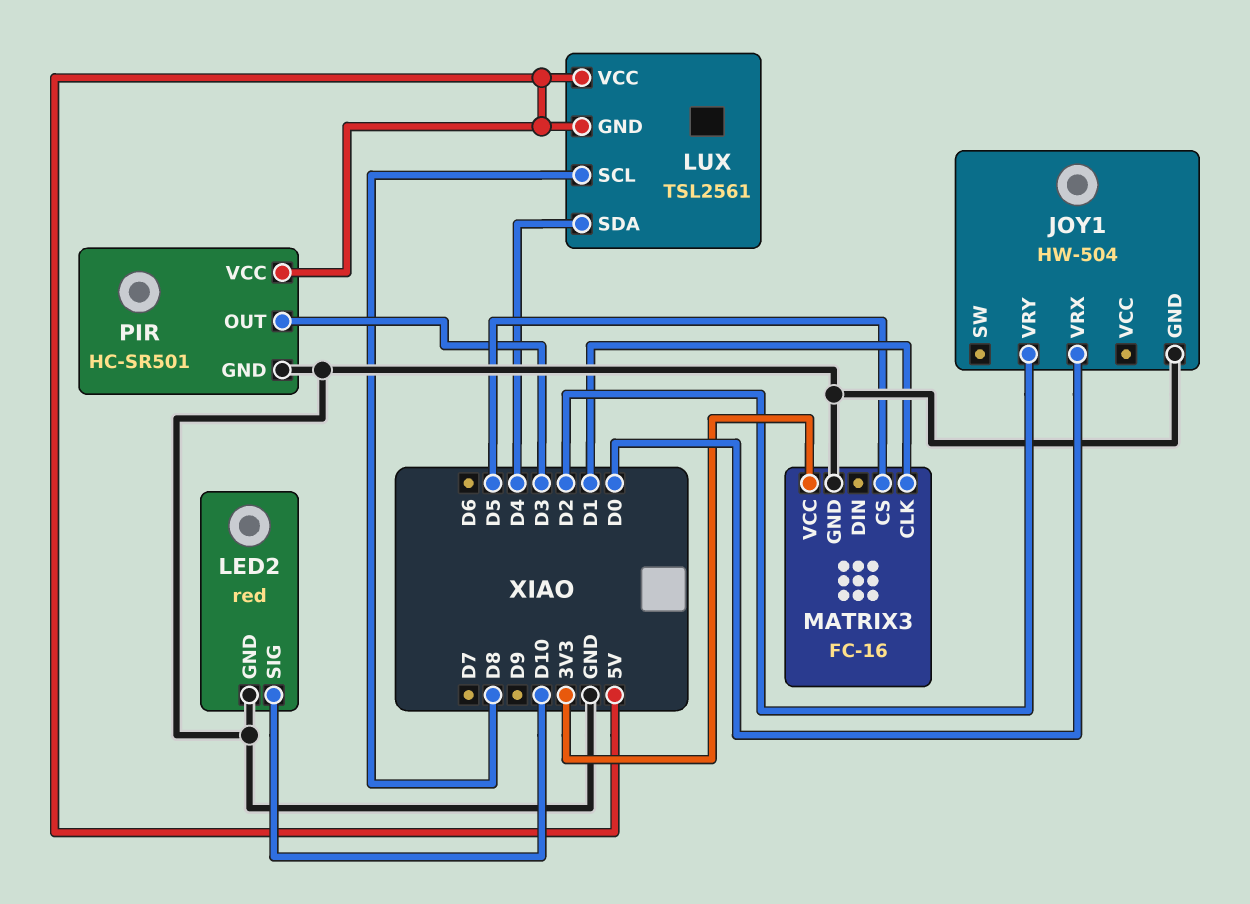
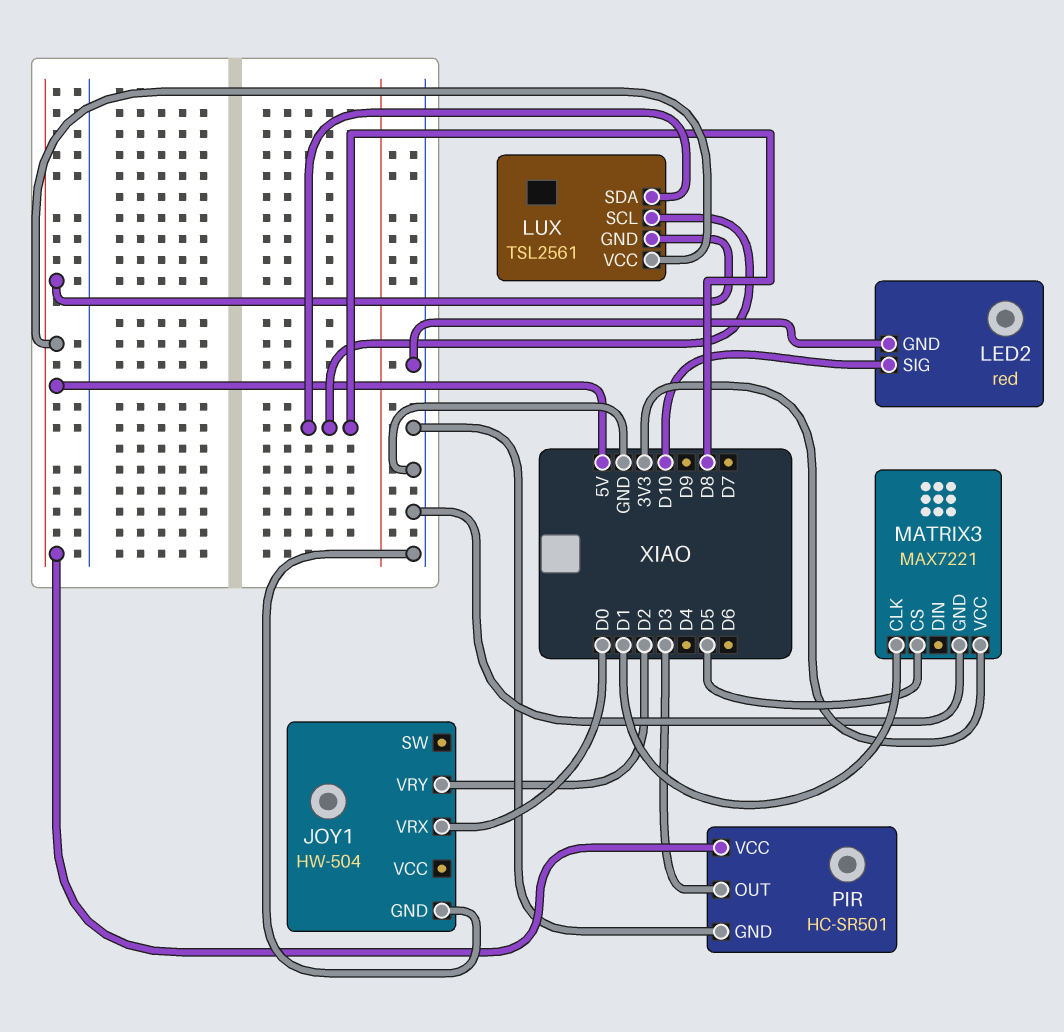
LUX pin SDA: D4 -> D8
MATRIX3: FC-16 -> MAX7221

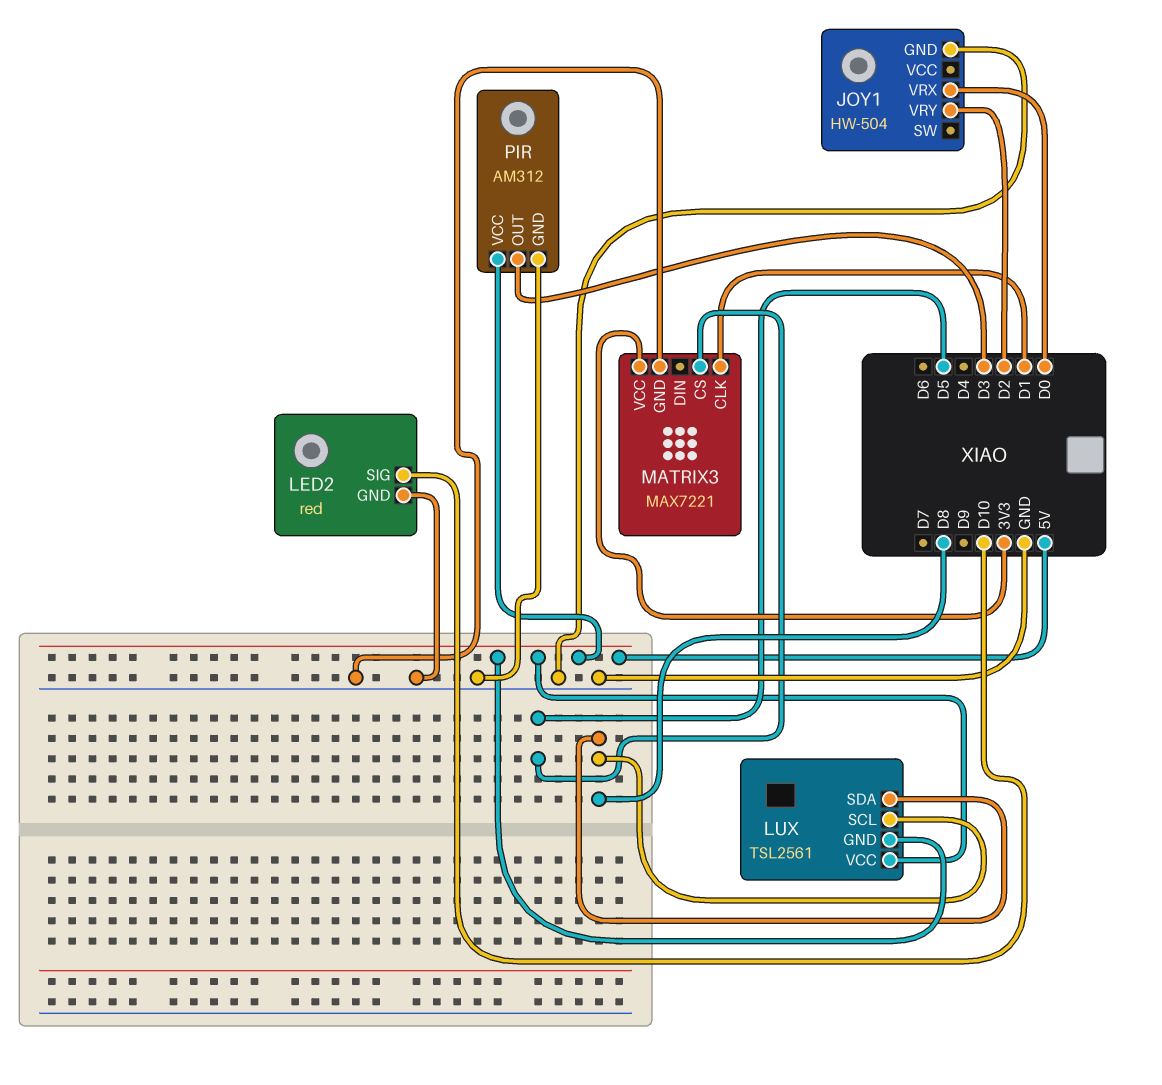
PIR: HC-SR501 -> AM312

